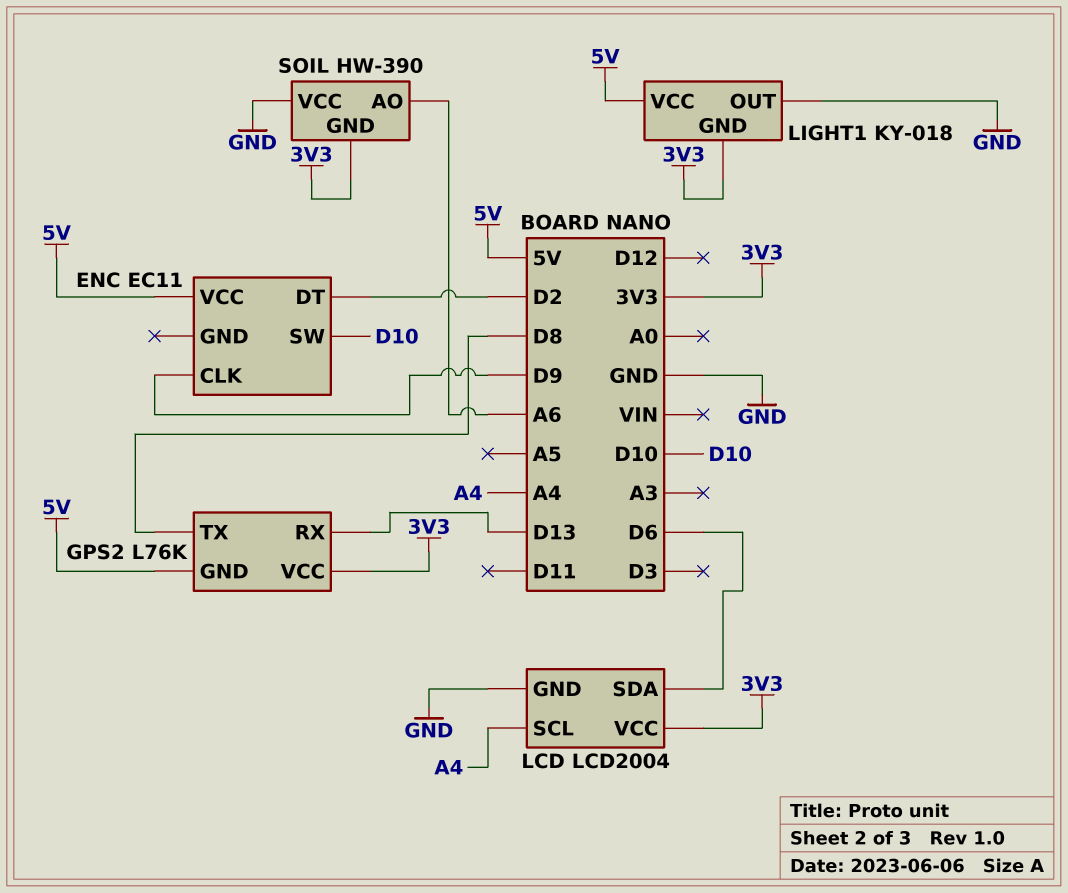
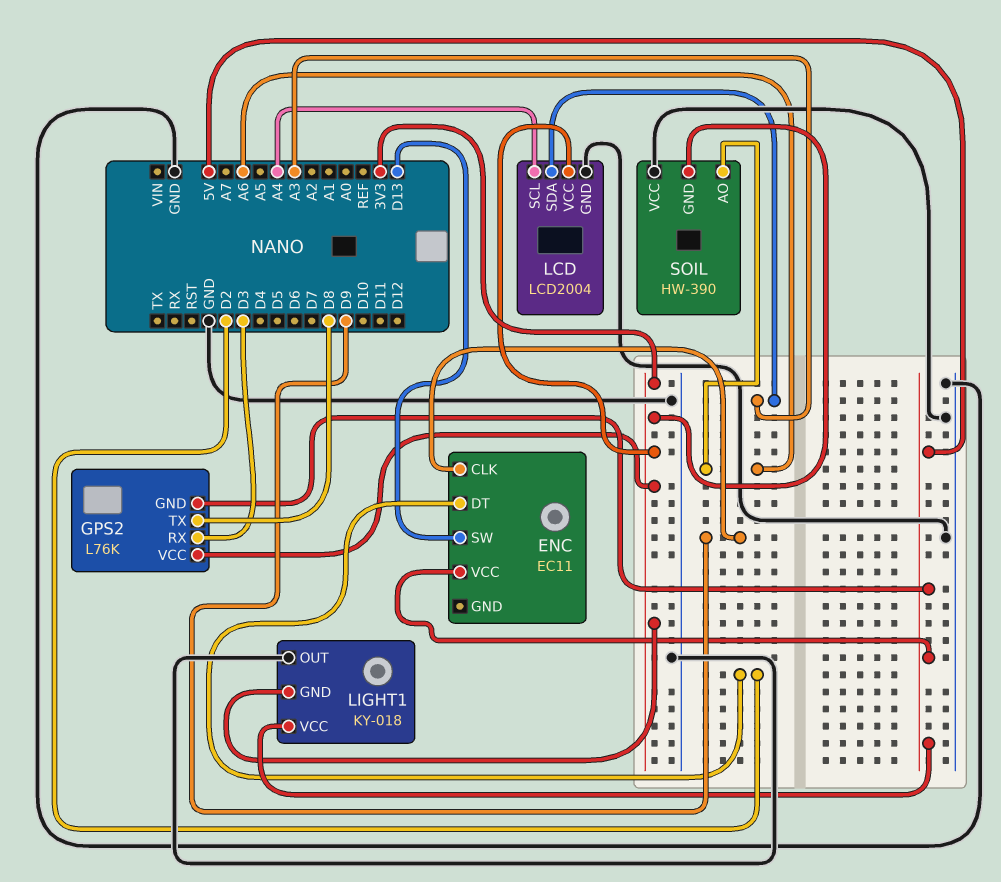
ENC pin SW: D10 -> D13
GPS2 pin RX: D13 -> D3
LCD pin SDA: D6 -> A3

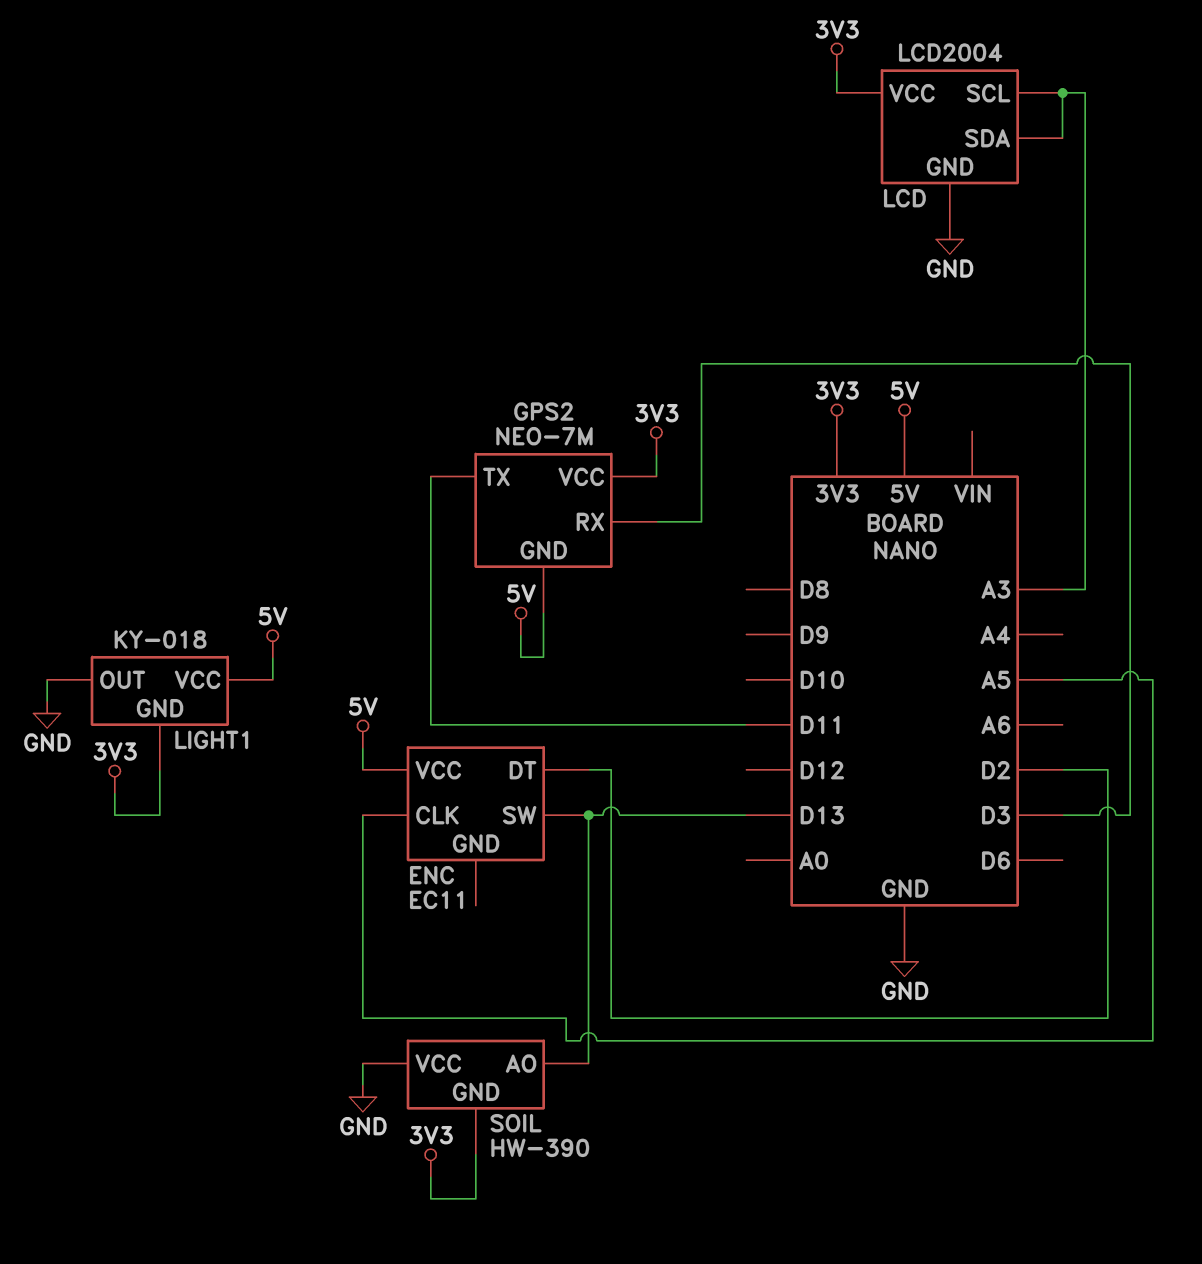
ENC pin CLK: D9 -> A5
GPS2: L76K -> NEO-7M
GPS2 pin TX: D8 -> D11
LCD pin SCL: A4 -> A3
SOIL pin AO: A6 -> D13

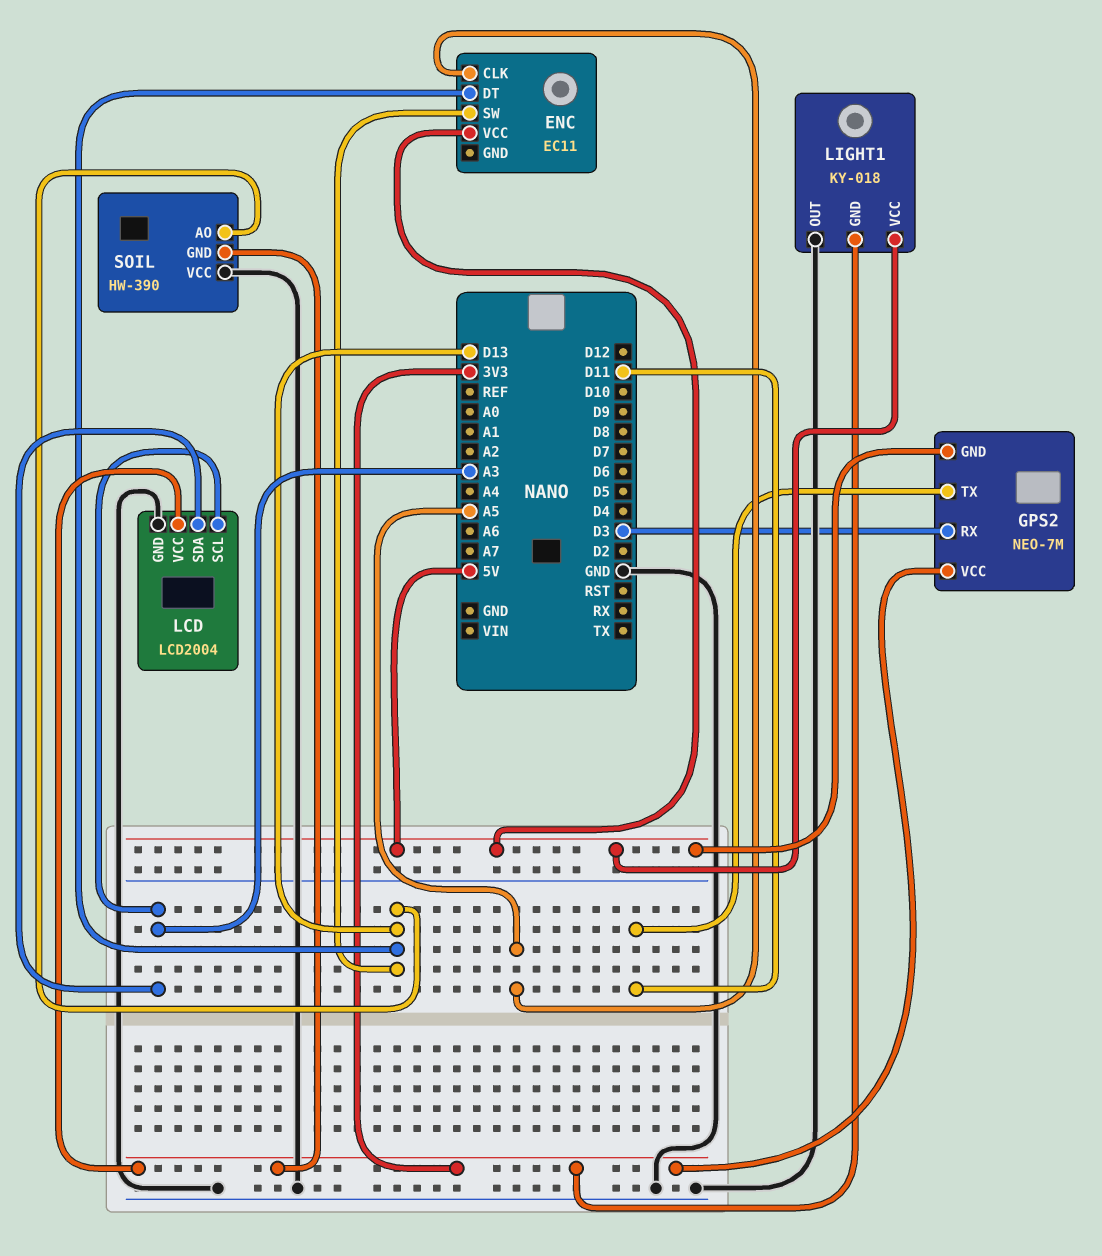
ENC pin DT: D2 -> D13

